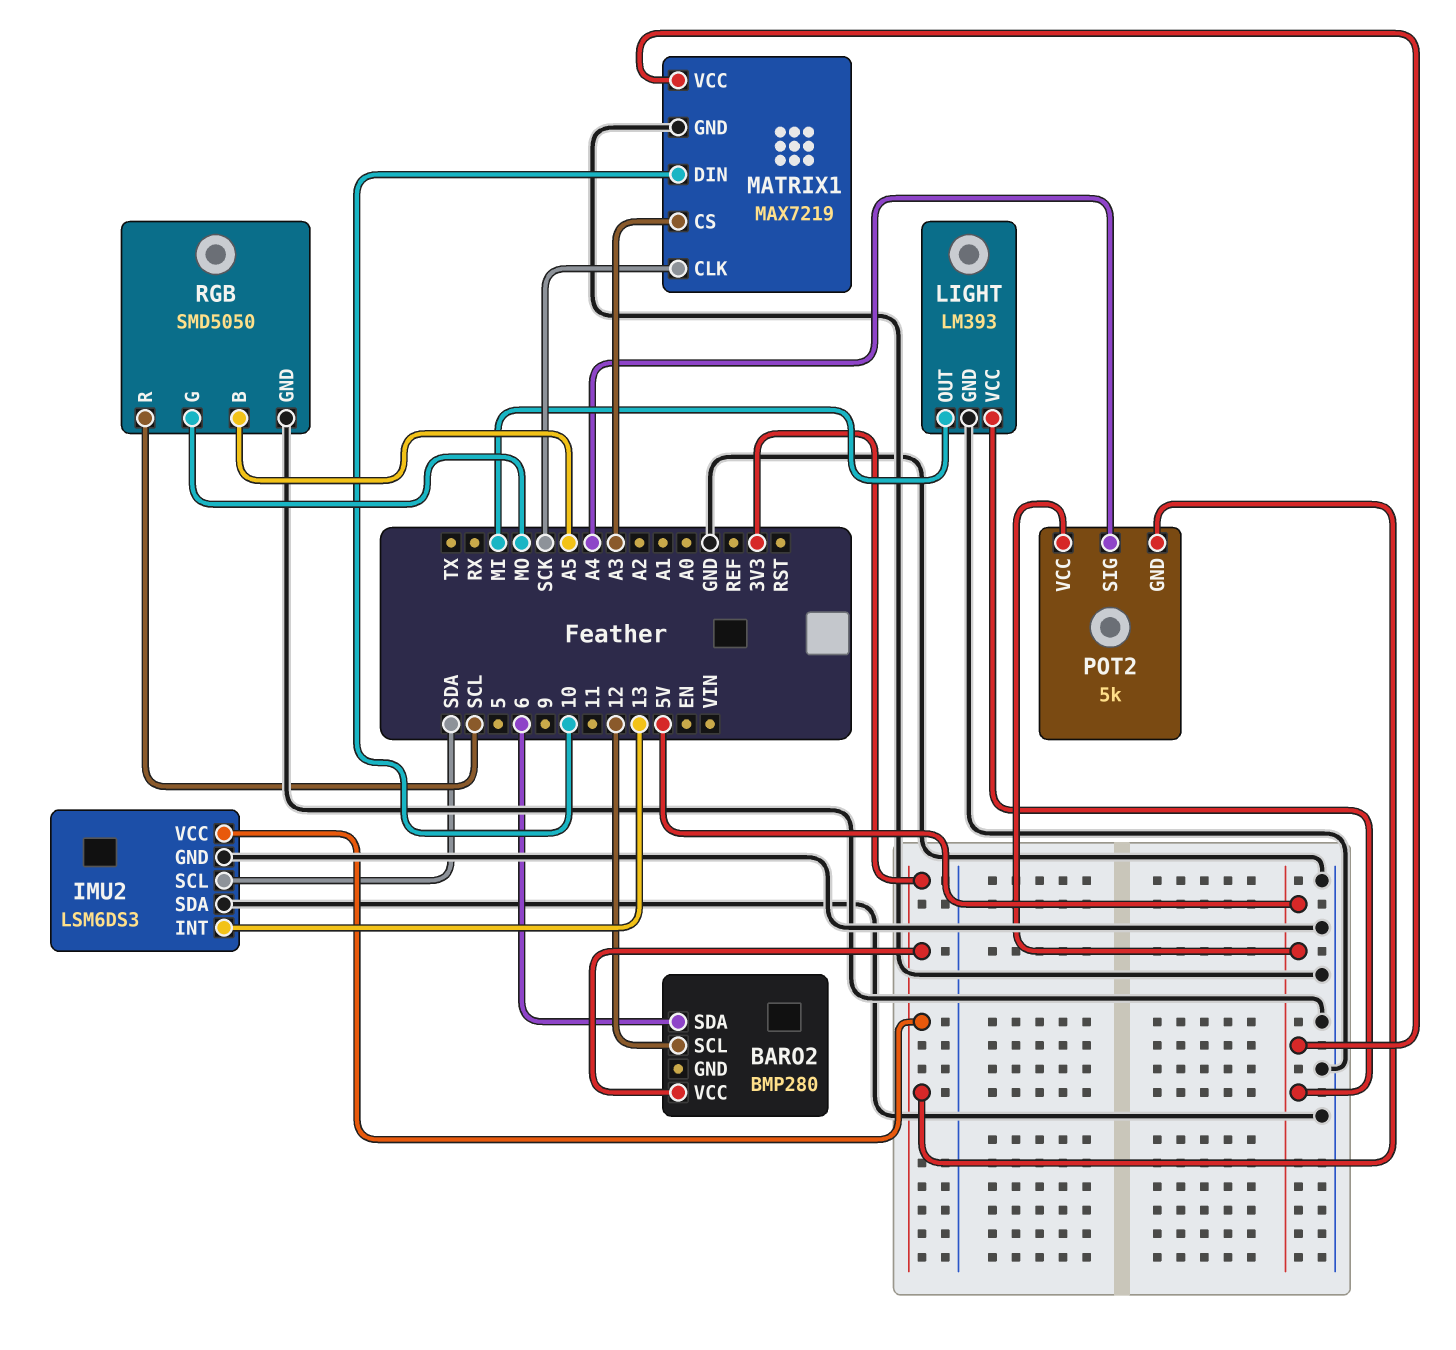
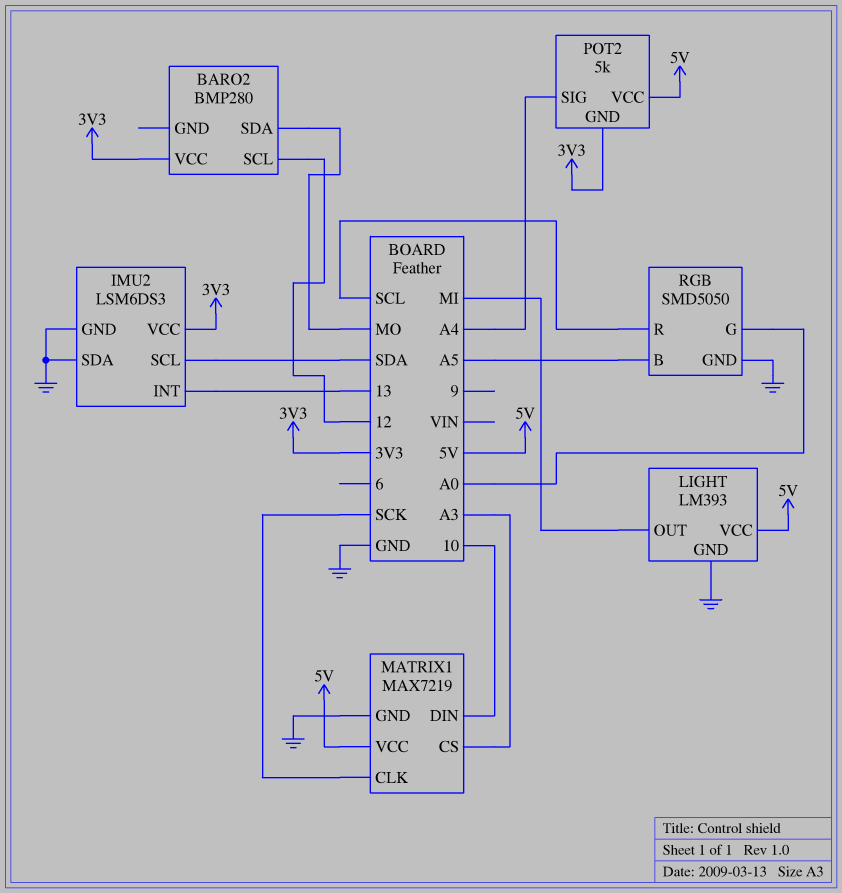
BARO2 pin SDA: 6 -> MO
RGB pin G: MO -> A0

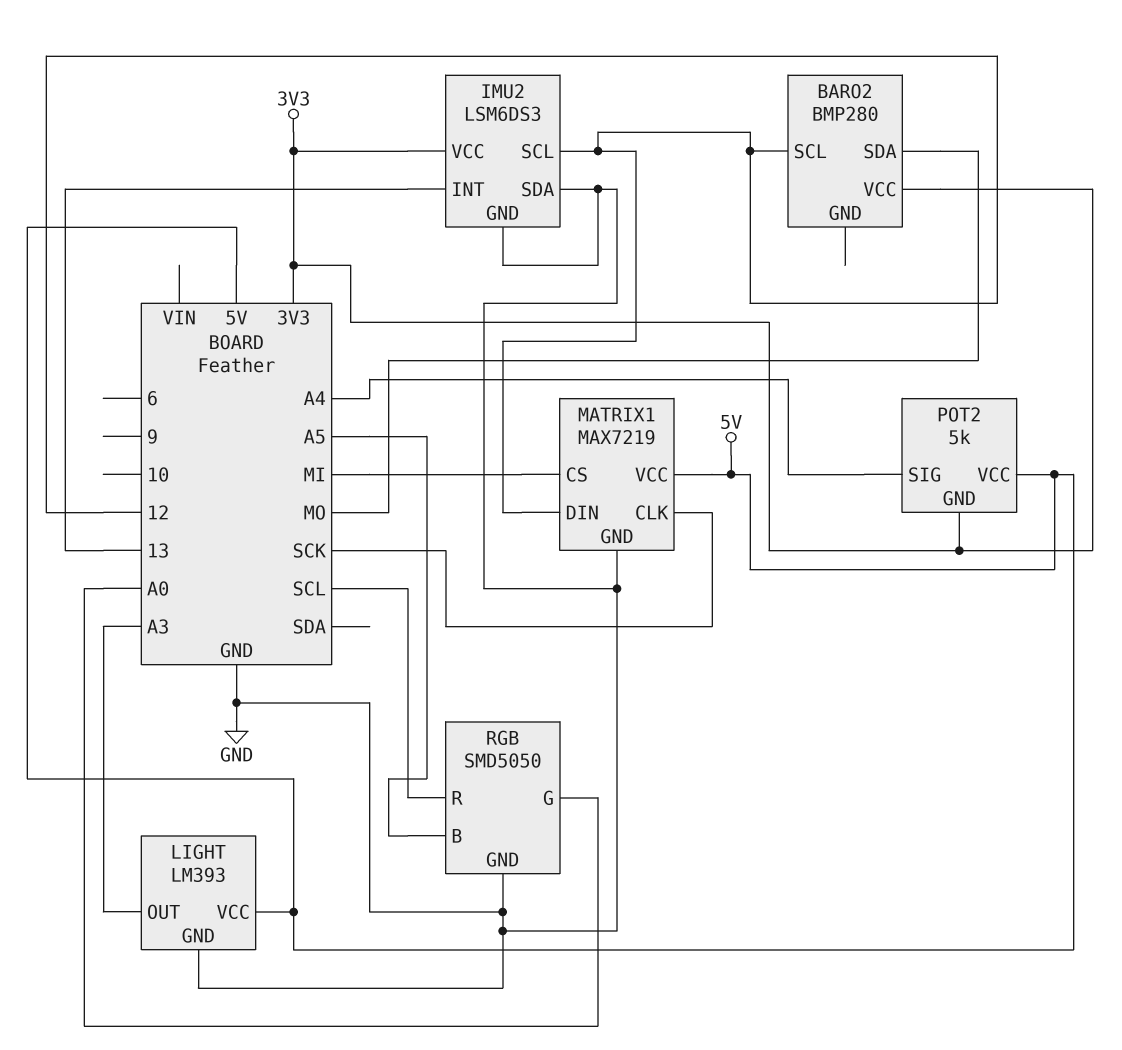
IMU2 pin SCL: SDA -> 12
LIGHT pin OUT: MI -> A3
MATRIX1 pin CS: A3 -> MI
MATRIX1 pin DIN: 10 -> 12

